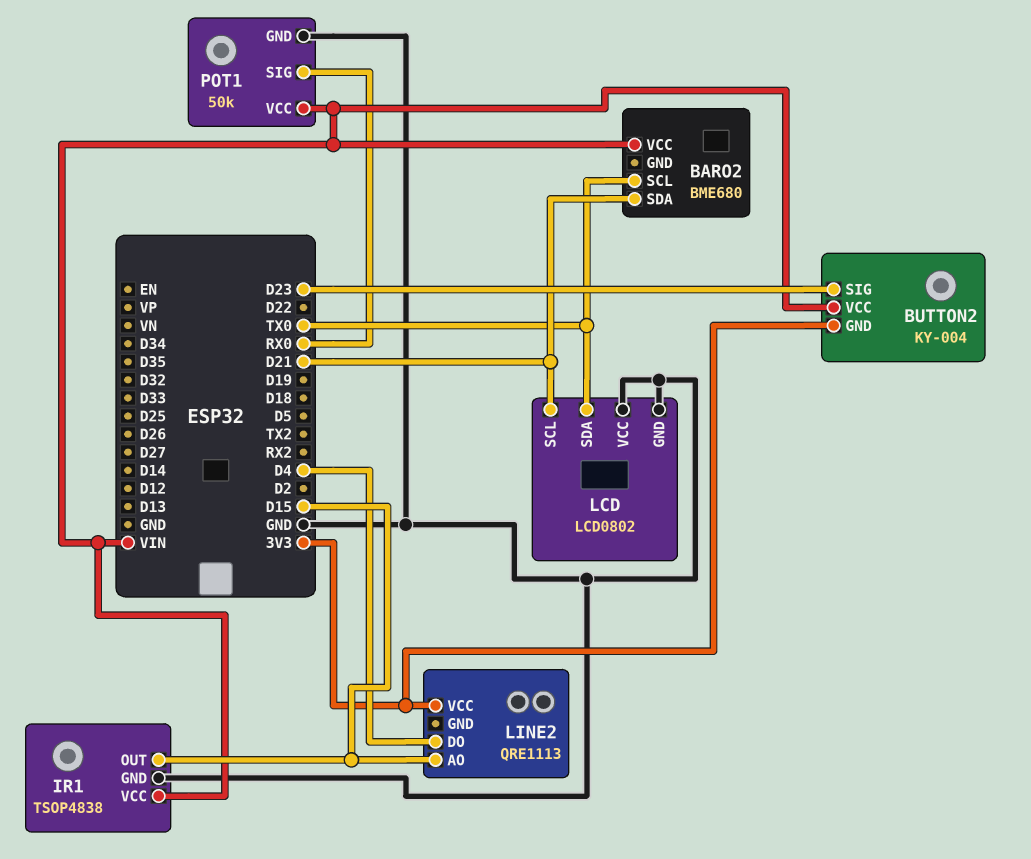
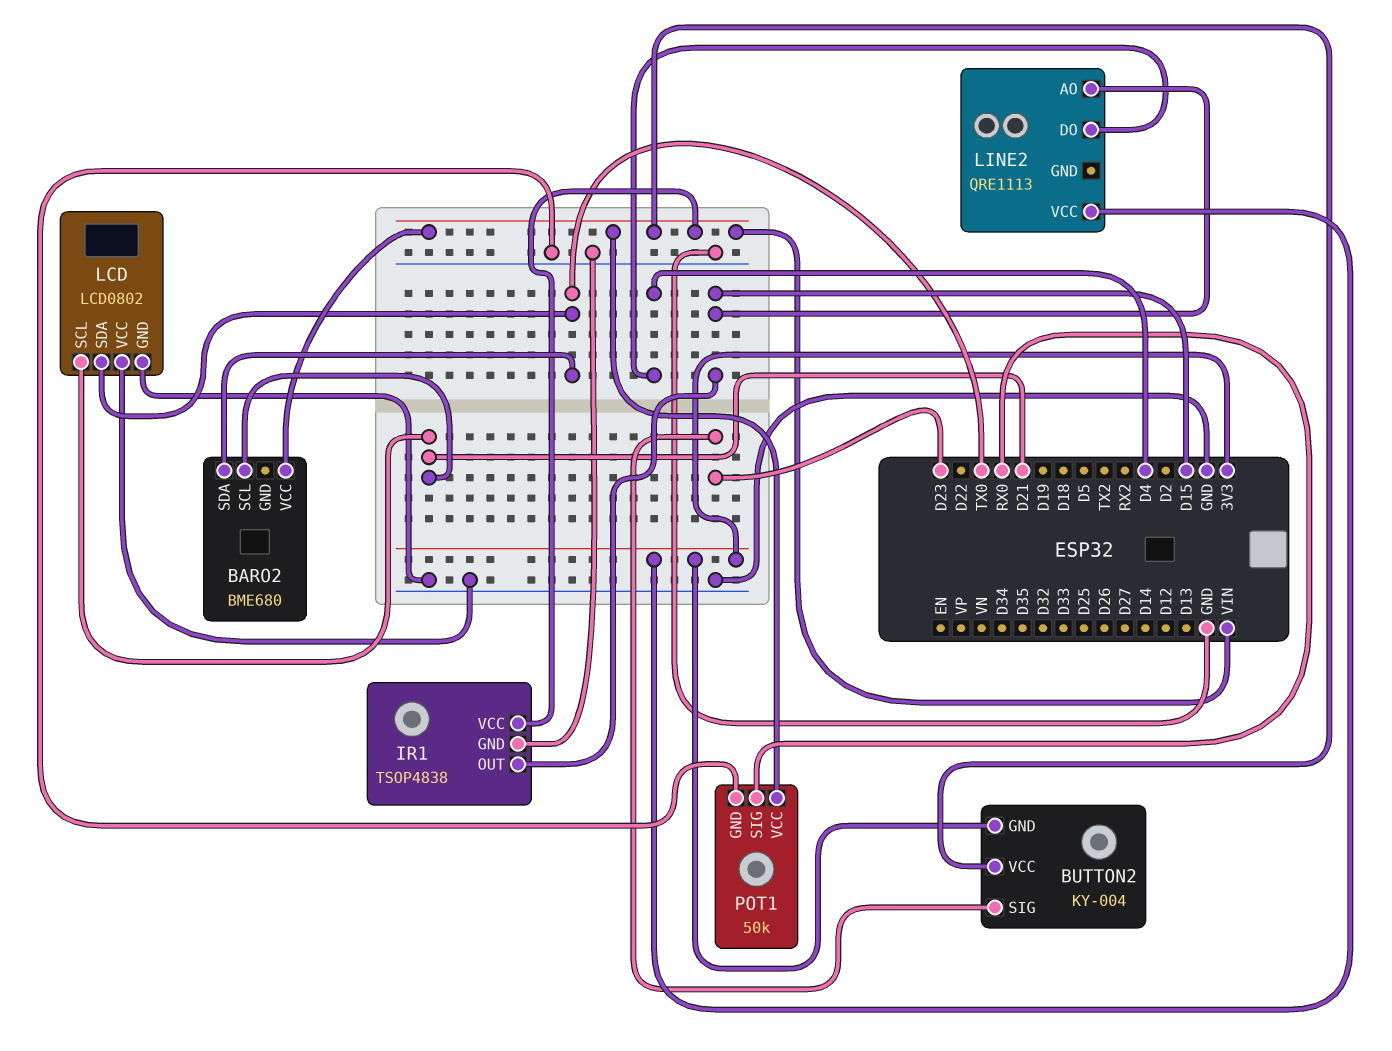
BARO2 pin SCL: TX0 -> D21
BARO2 pin SDA: D21 -> TX0

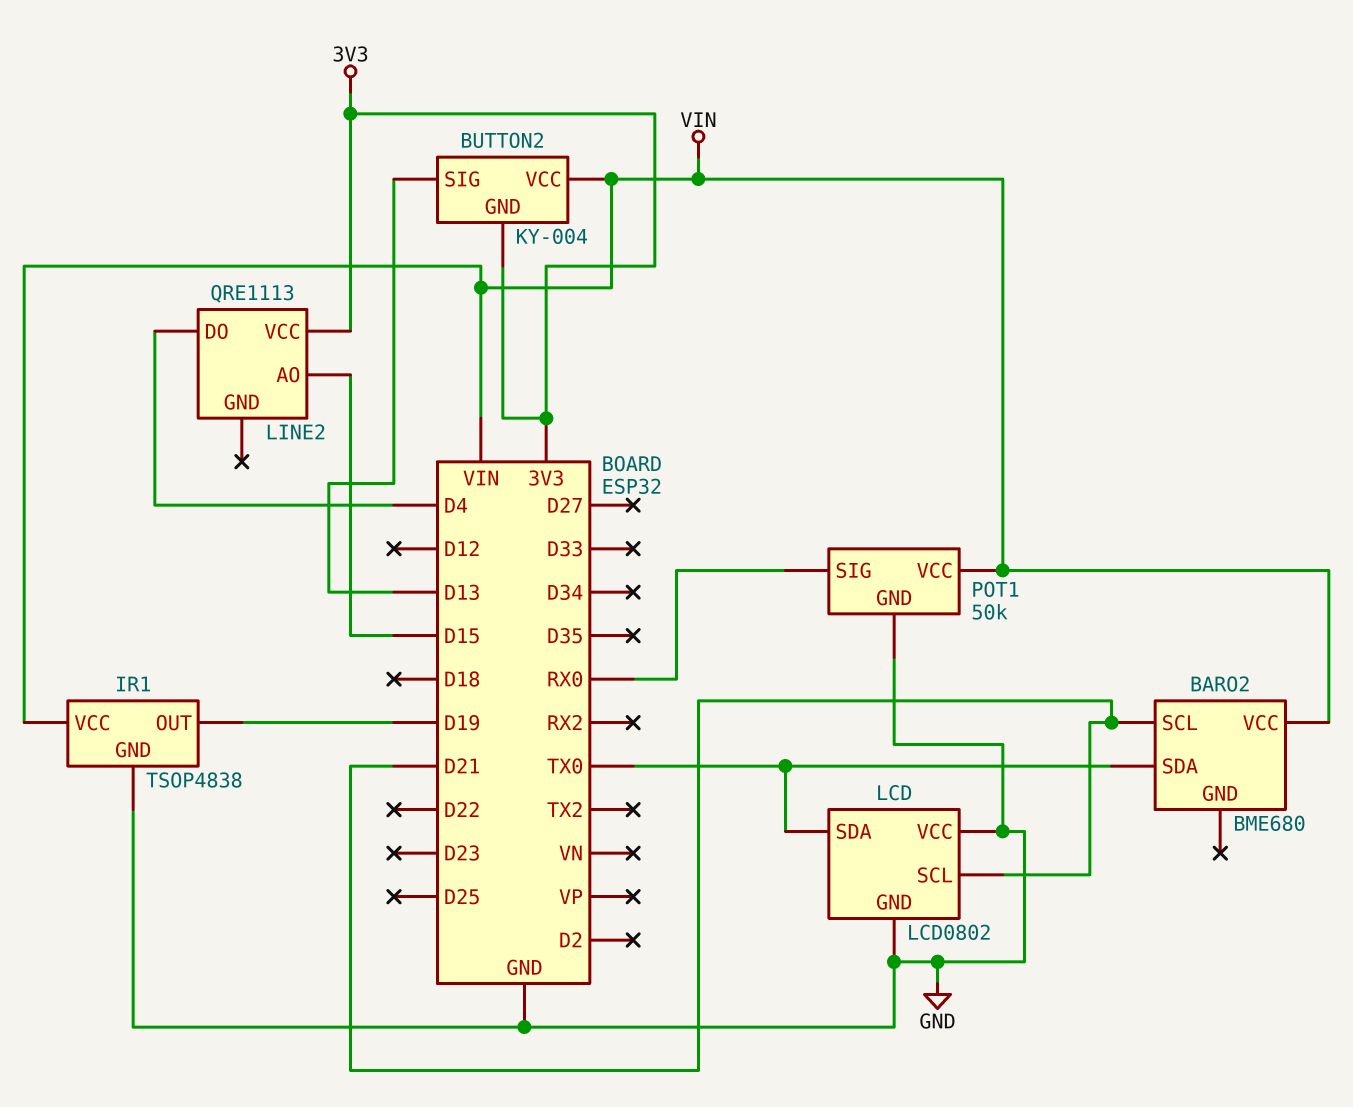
BUTTON2 pin SIG: D23 -> D13
IR1 pin OUT: D15 -> D19

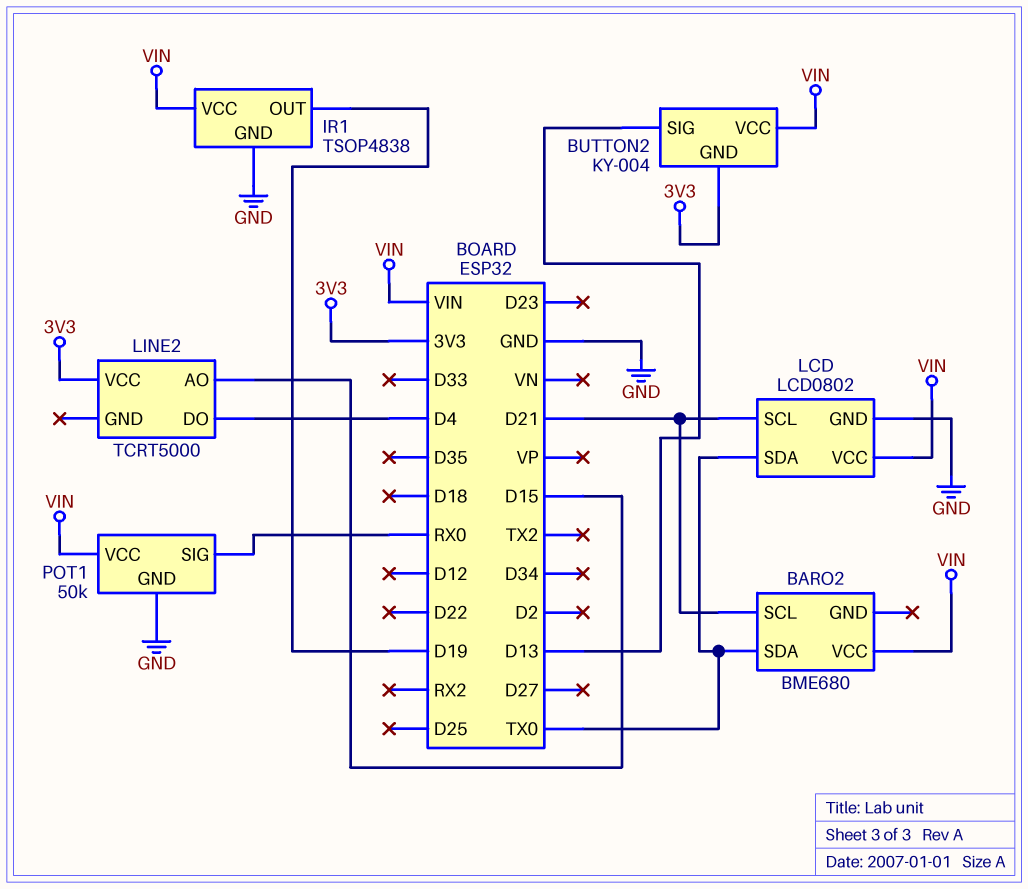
LCD pin VCC: GND -> VIN
LINE2: QRE1113 -> TCRT5000

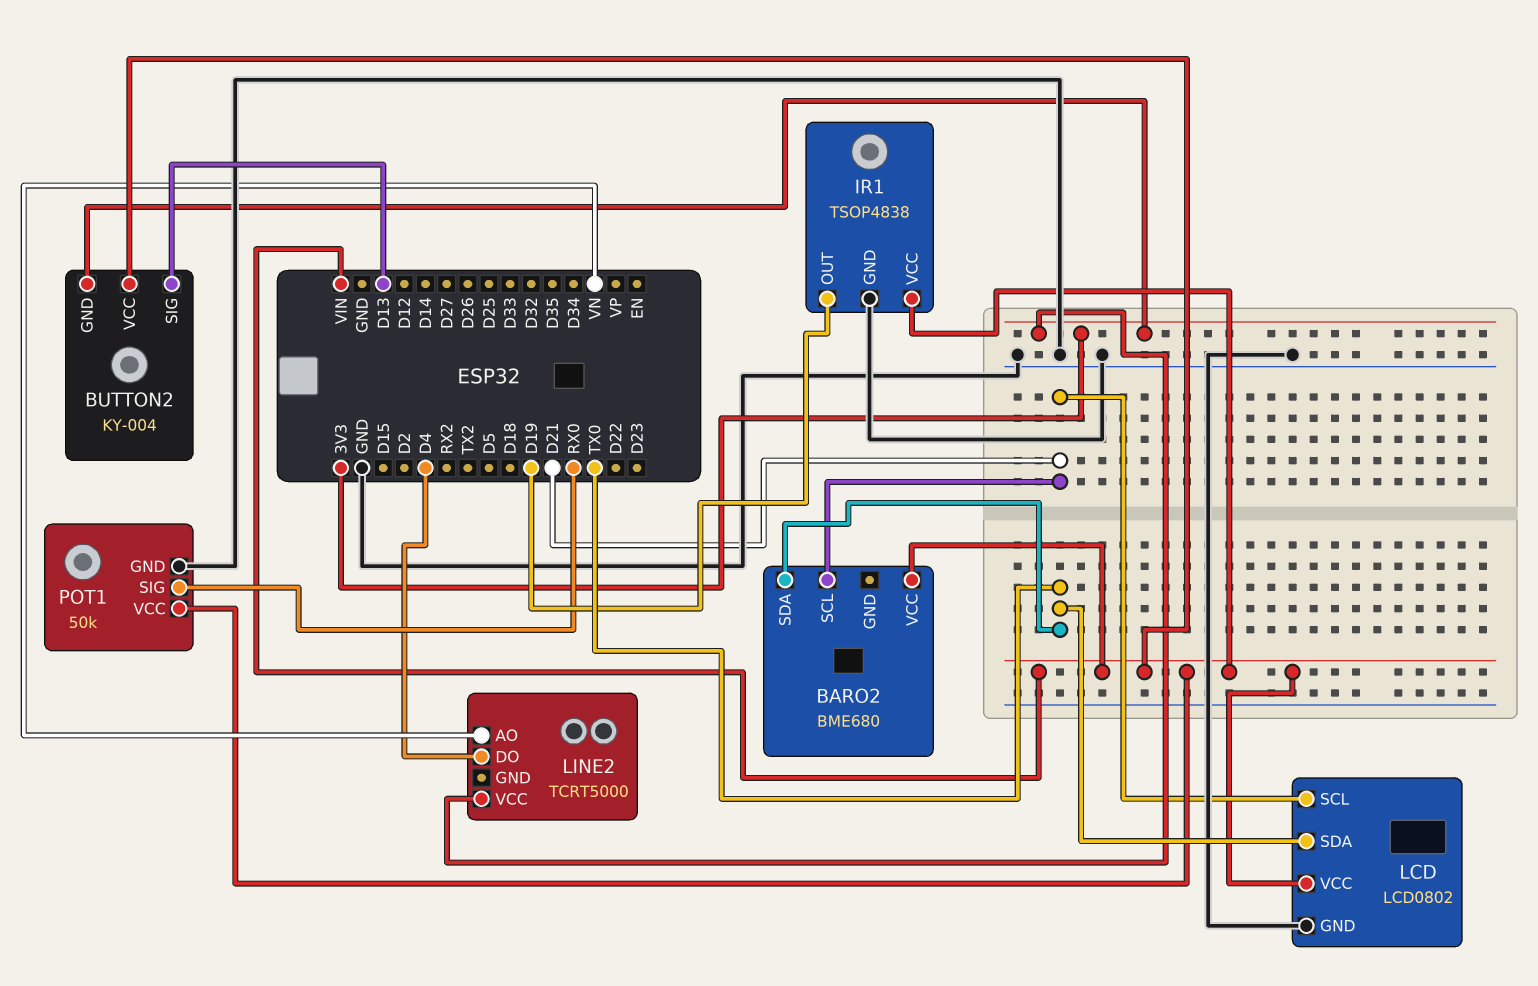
LINE2 pin AO: D15 -> VN

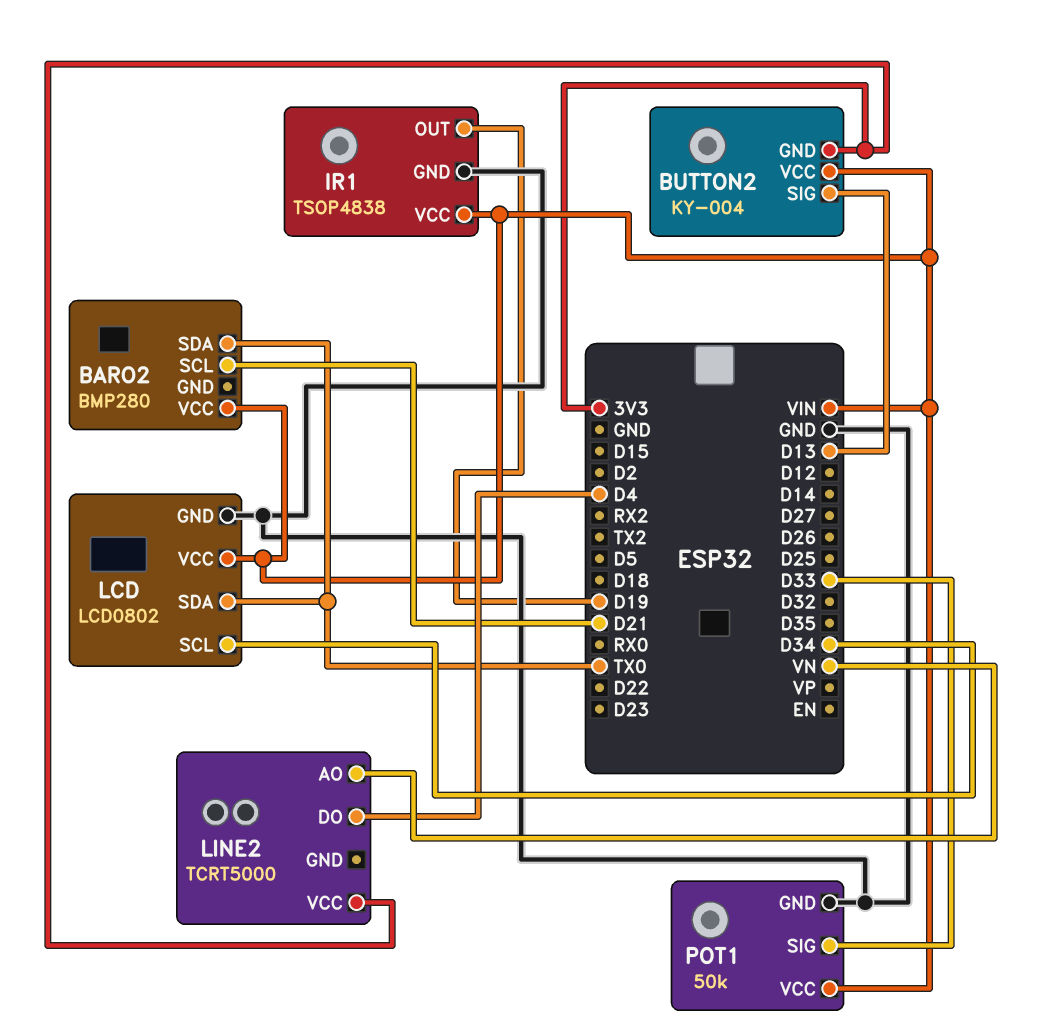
BARO2: BME680 -> BMP280
LCD pin SCL: D21 -> D34
POT1 pin SIG: RX0 -> D33

